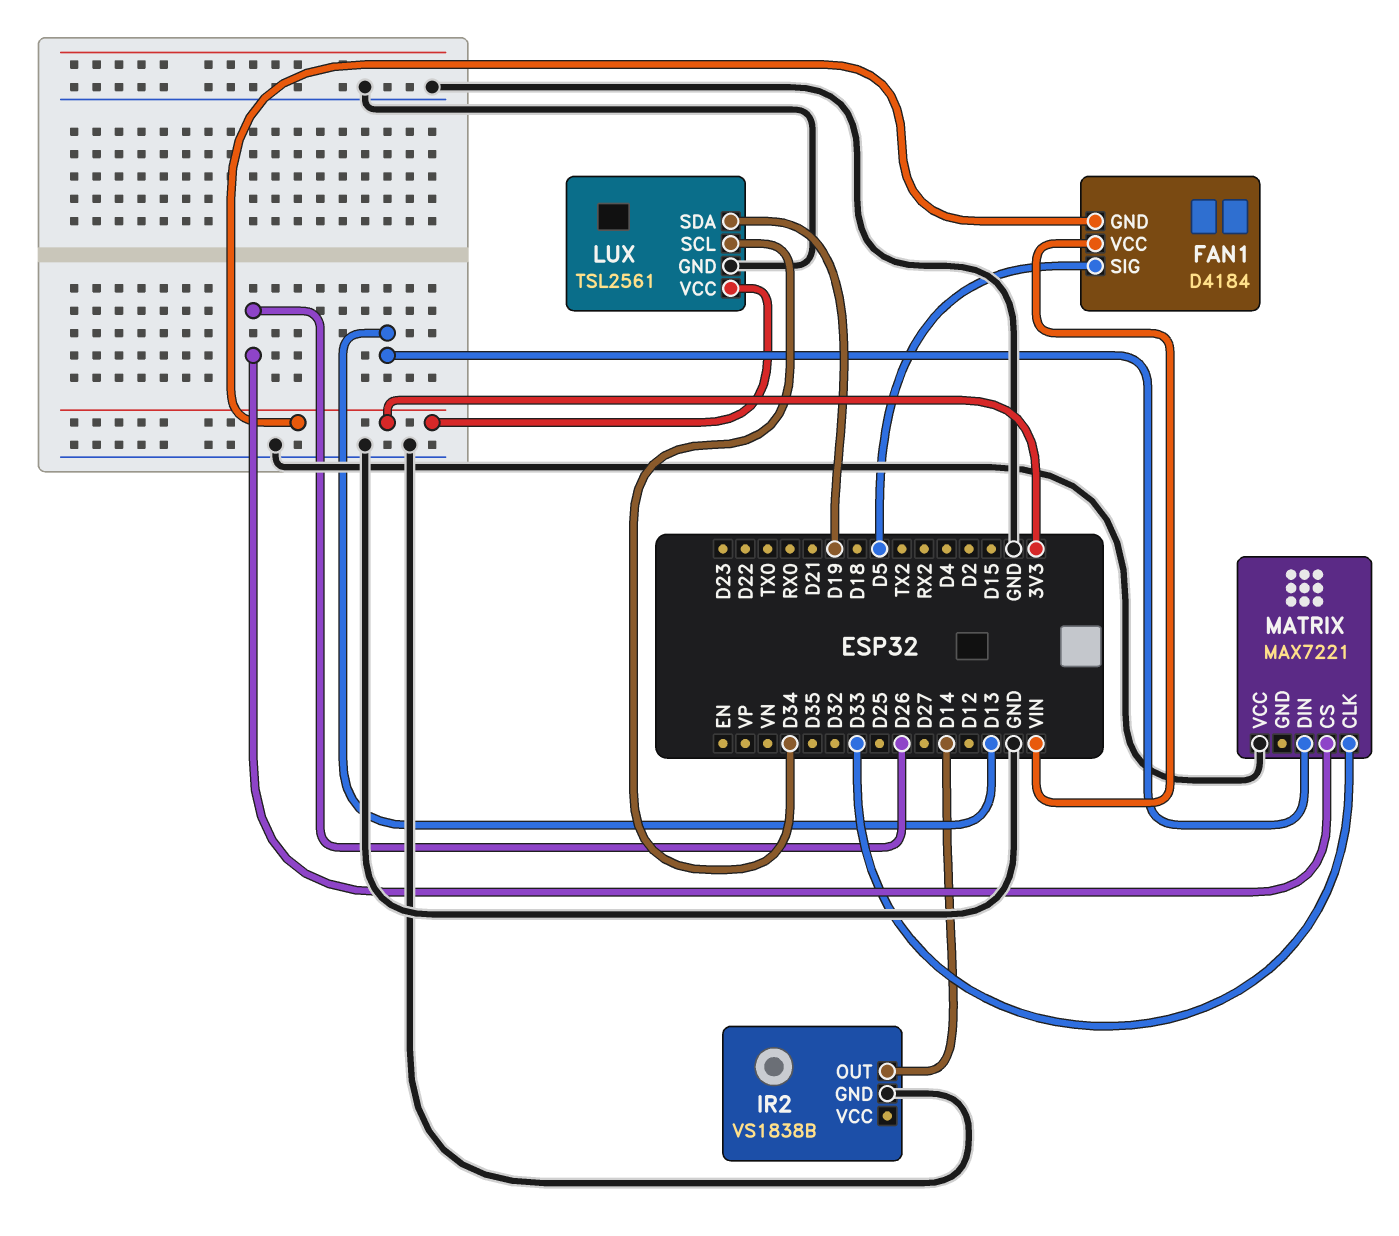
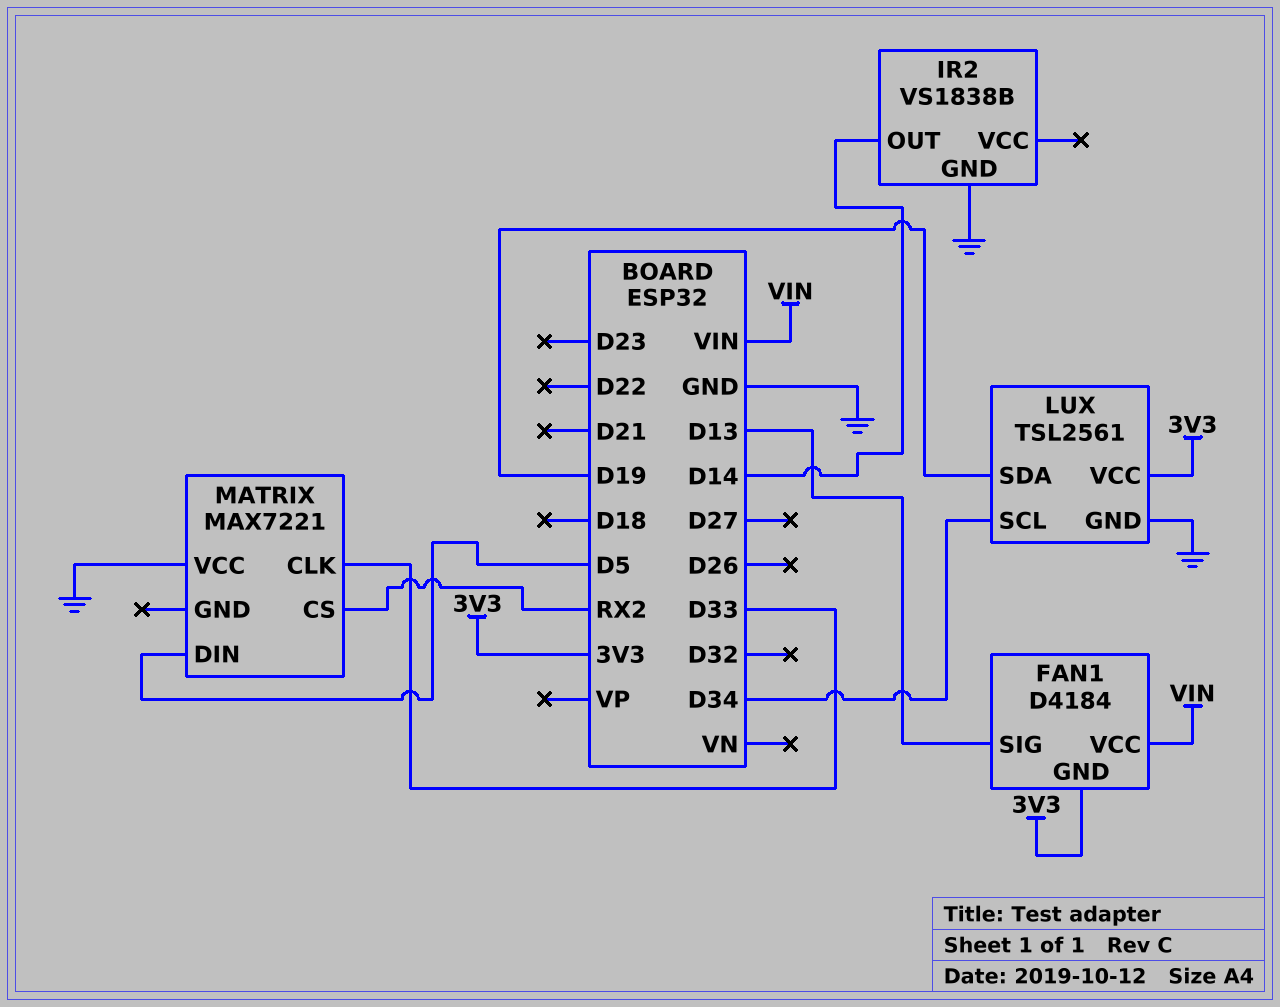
FAN1 pin SIG: D5 -> D13
MATRIX pin CS: D26 -> RX2
MATRIX pin DIN: D13 -> D5

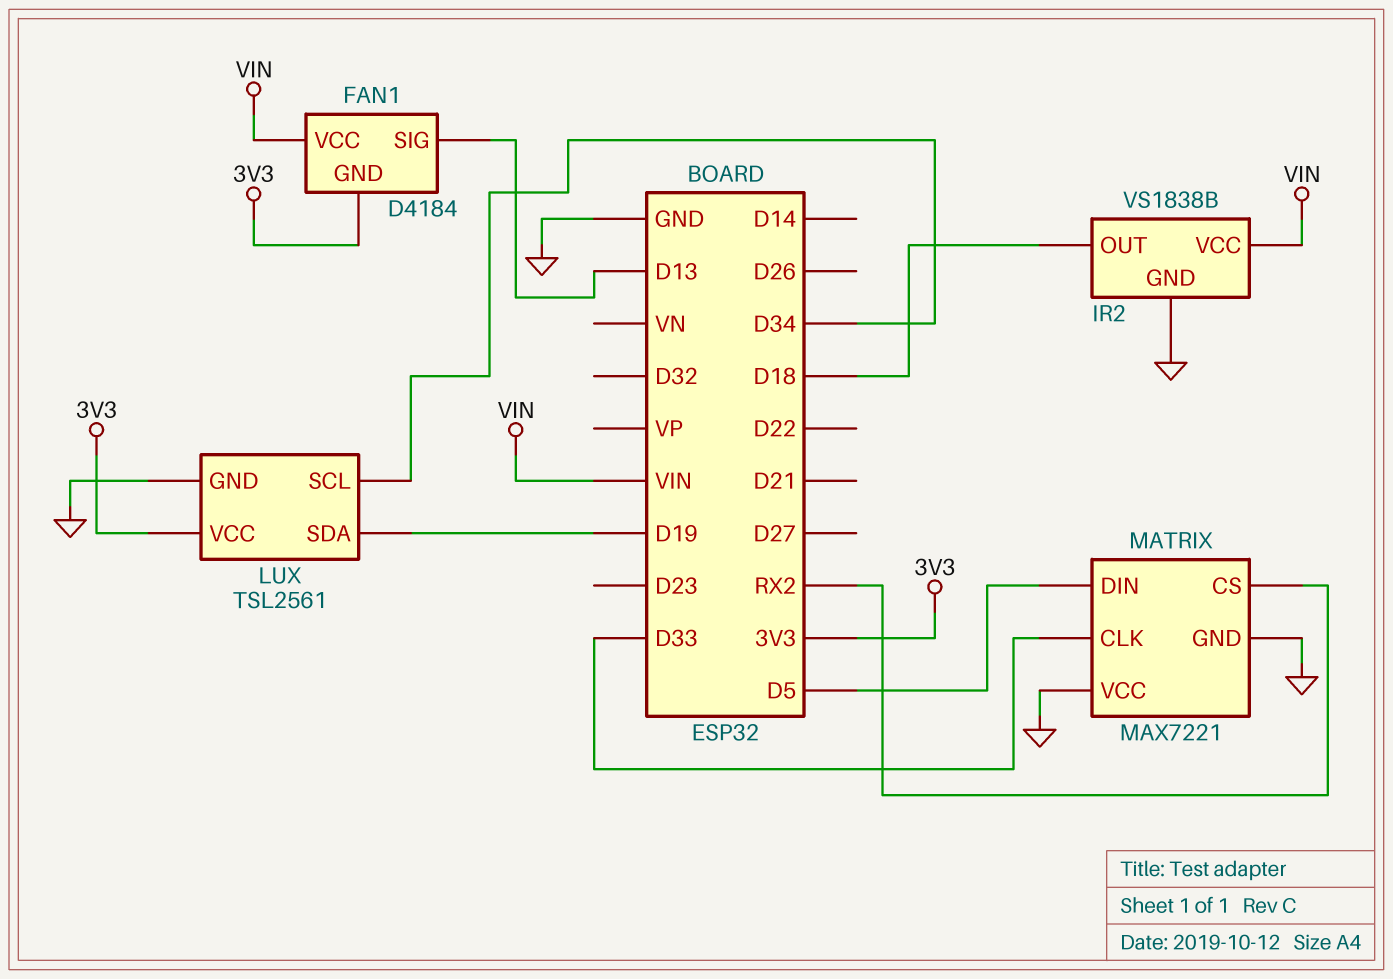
IR2 pin OUT: D14 -> D18
IR2 pin VCC: none -> VIN
MATRIX pin GND: none -> GND

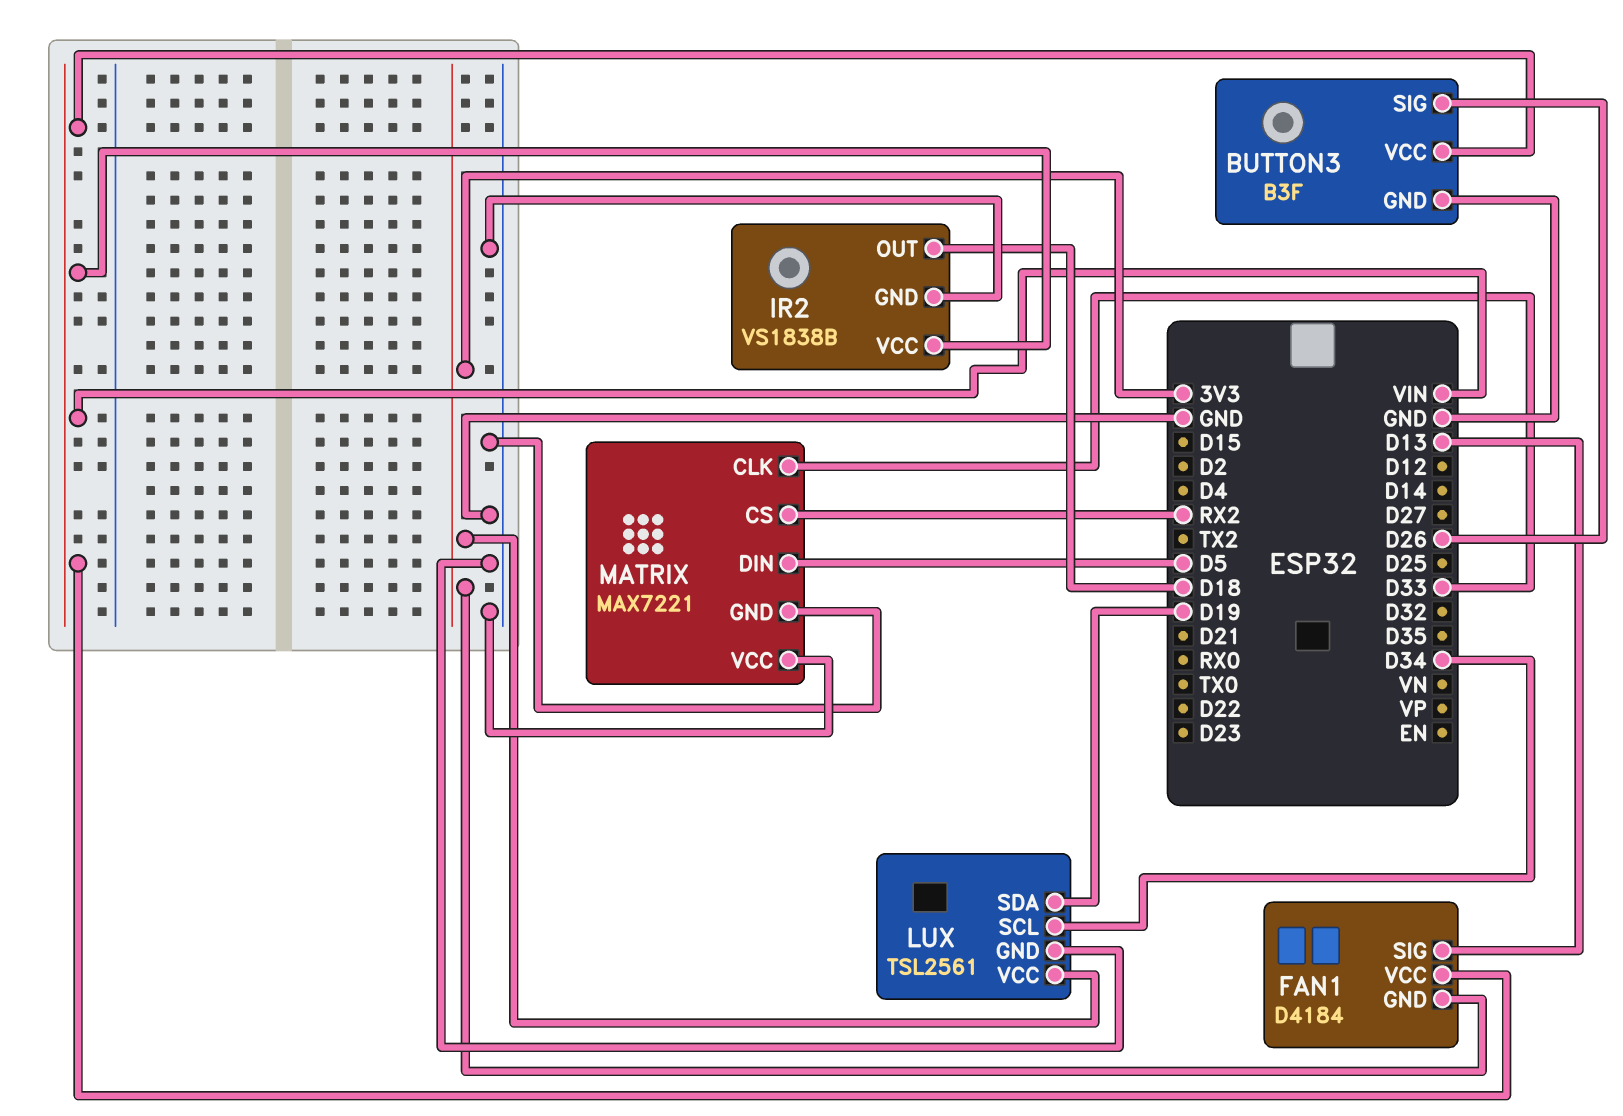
BUTTON3: none -> B3F
BUTTON3 pin GND: none -> GND
BUTTON3 pin SIG: none -> D26
BUTTON3 pin VCC: none -> VIN

